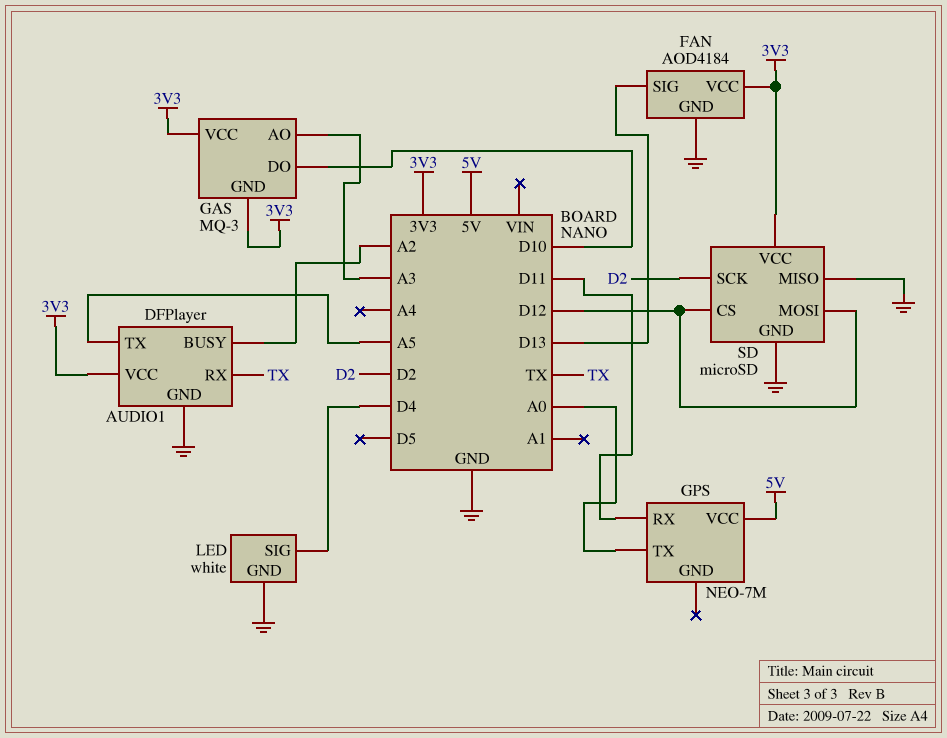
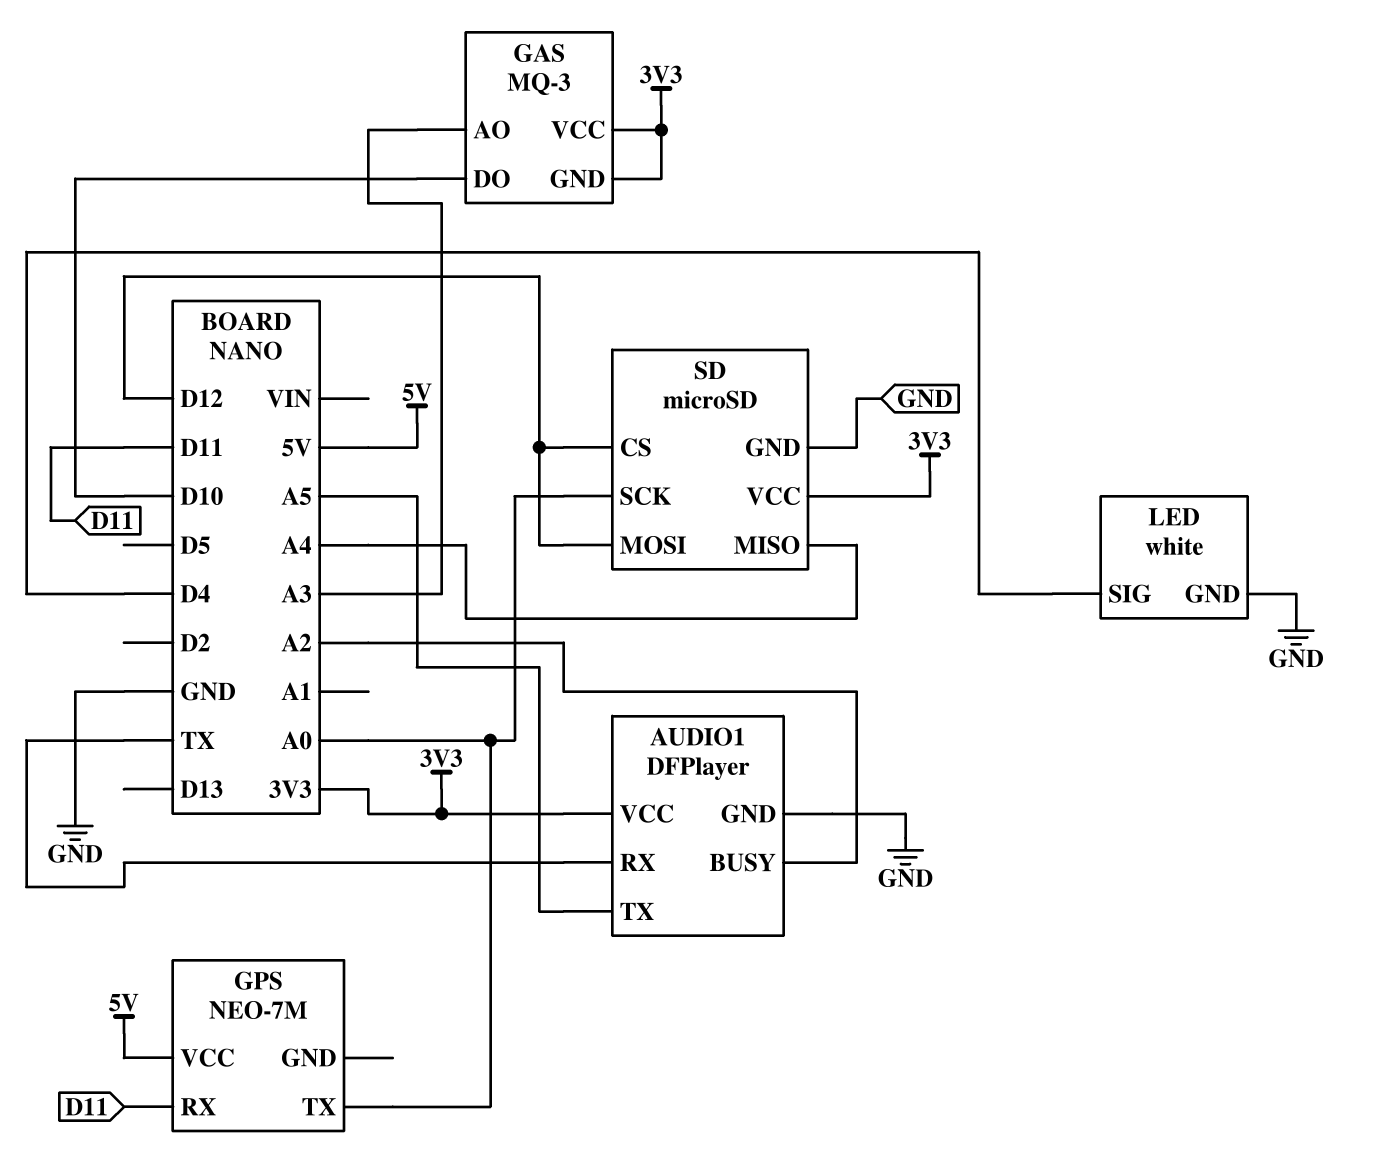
FAN: AOD4184 -> none
FAN pin GND: GND -> none
FAN pin SIG: D13 -> none
FAN pin VCC: 3V3 -> none
SD pin MISO: GND -> A4
SD pin SCK: D2 -> A0

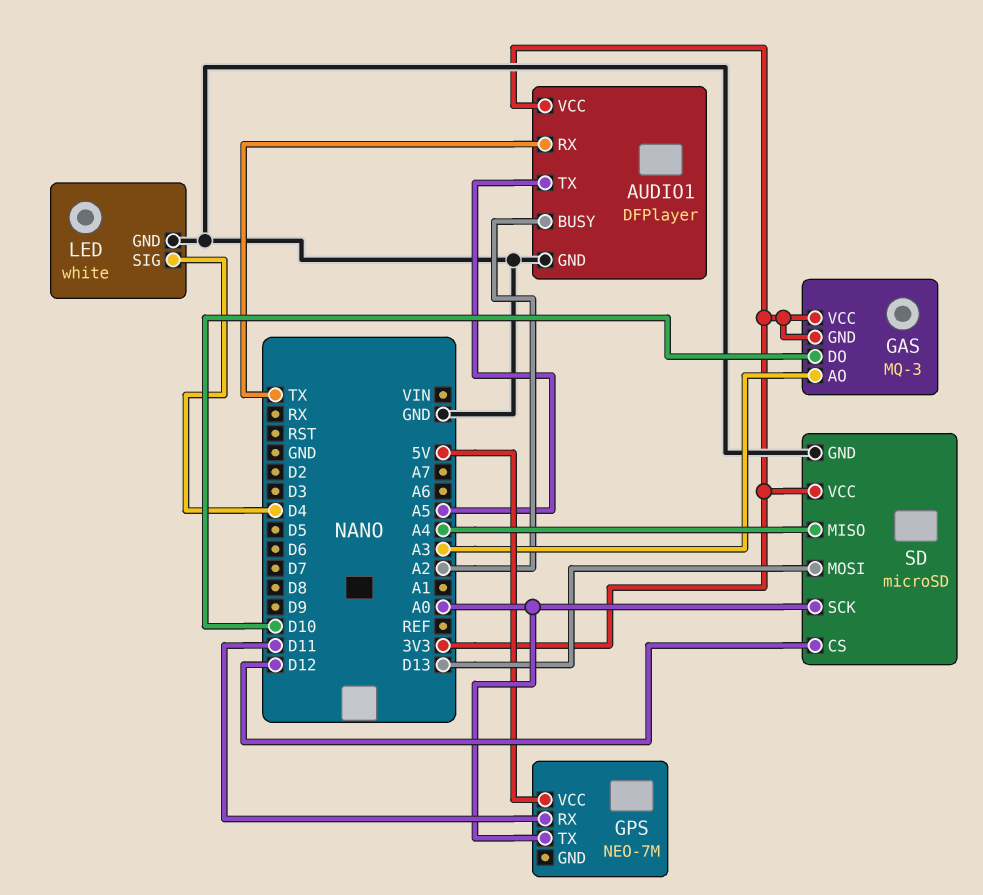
SD pin MOSI: D12 -> D13

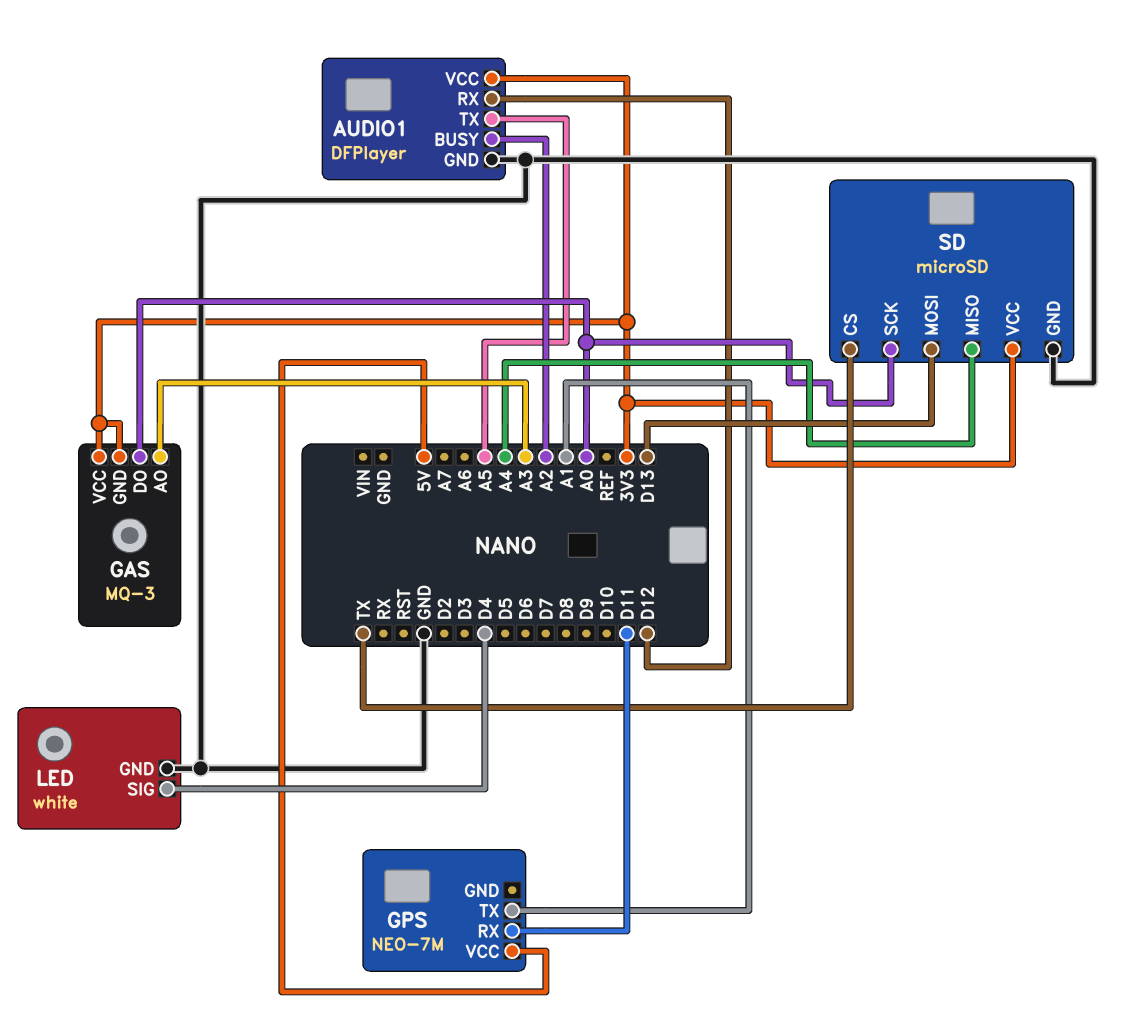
AUDIO1 pin RX: TX -> D12
GAS pin DO: D10 -> A0
GPS pin TX: A0 -> A1
SD pin CS: D12 -> TX

